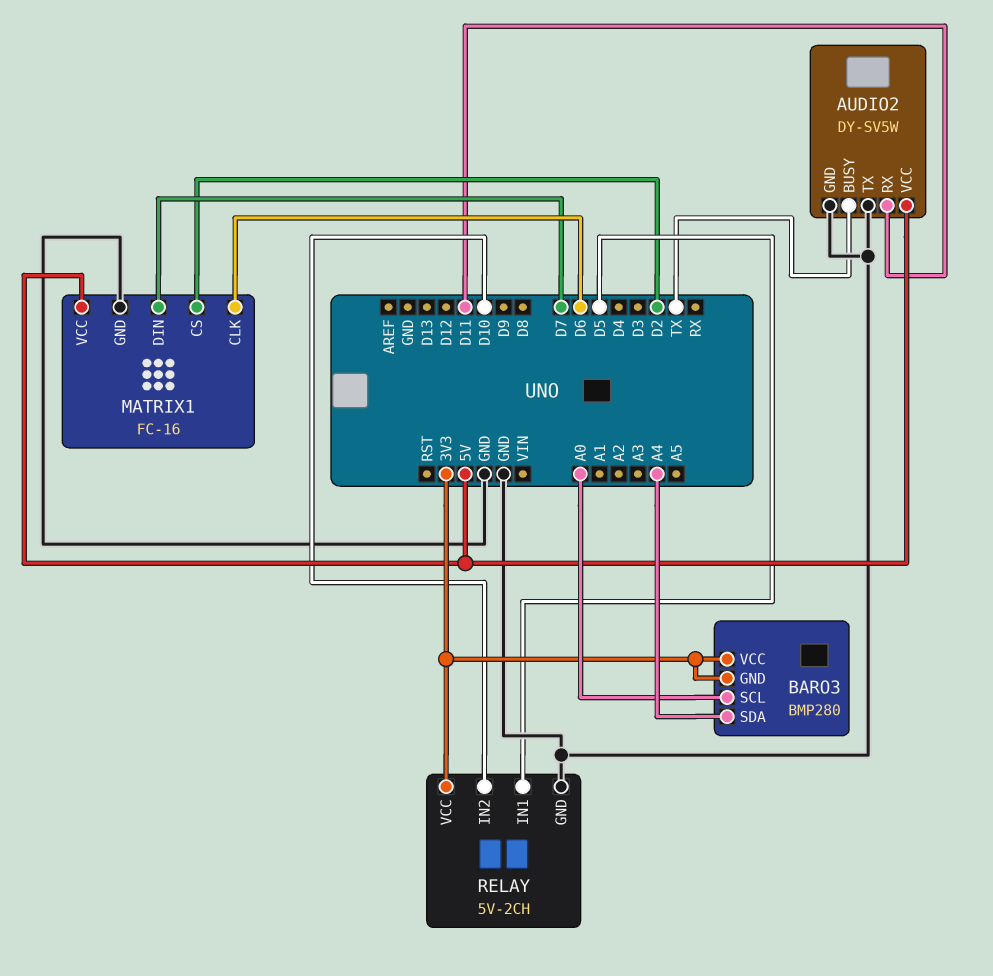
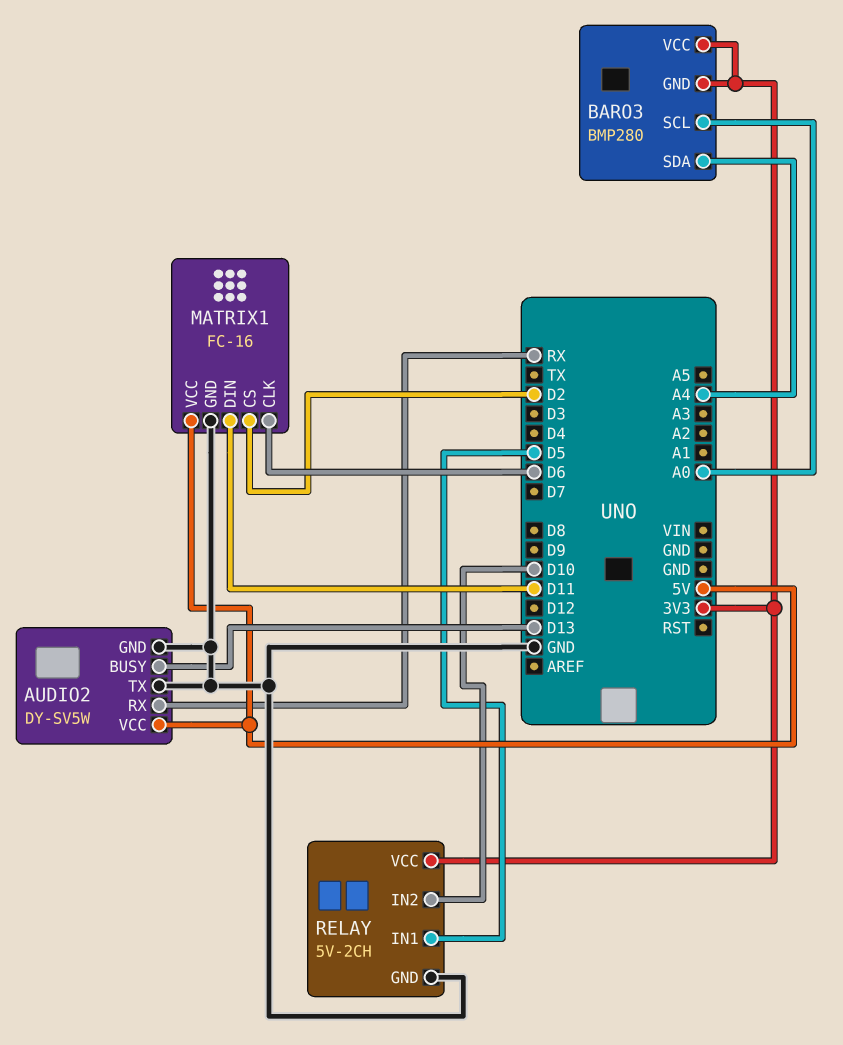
AUDIO2 pin BUSY: TX -> D13
AUDIO2 pin RX: D11 -> RX
MATRIX1 pin DIN: D7 -> D11

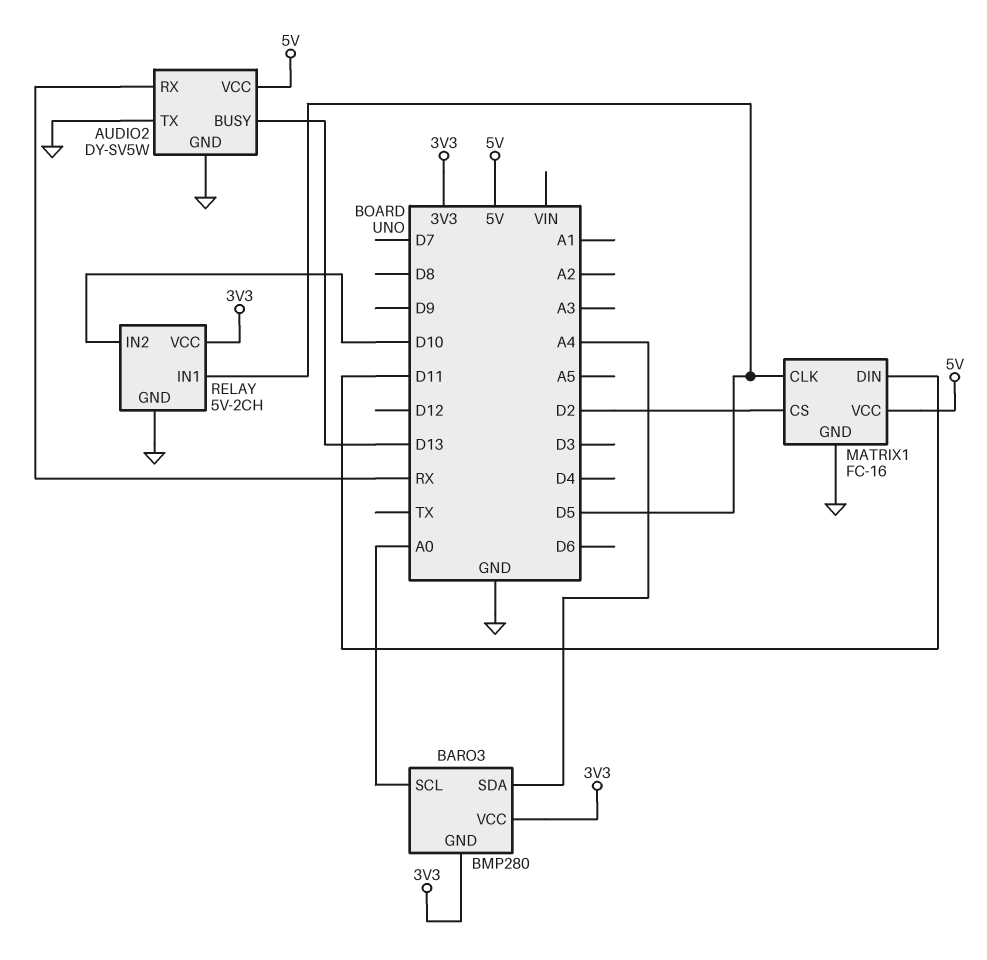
MATRIX1 pin CLK: D6 -> D5

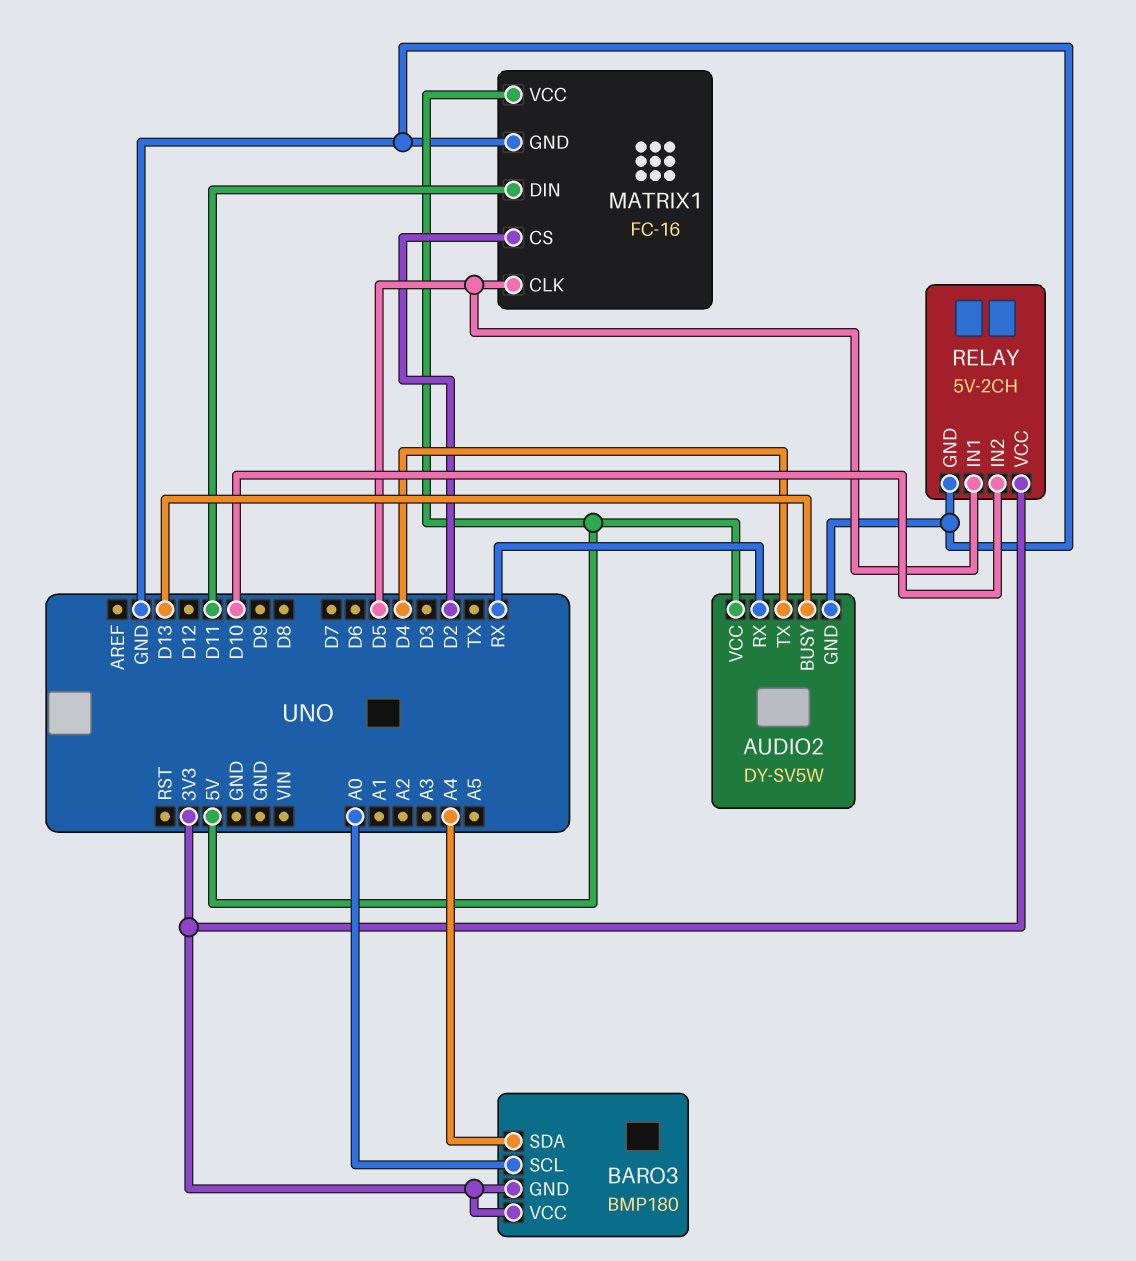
AUDIO2 pin TX: GND -> D4
BARO3: BMP280 -> BMP180

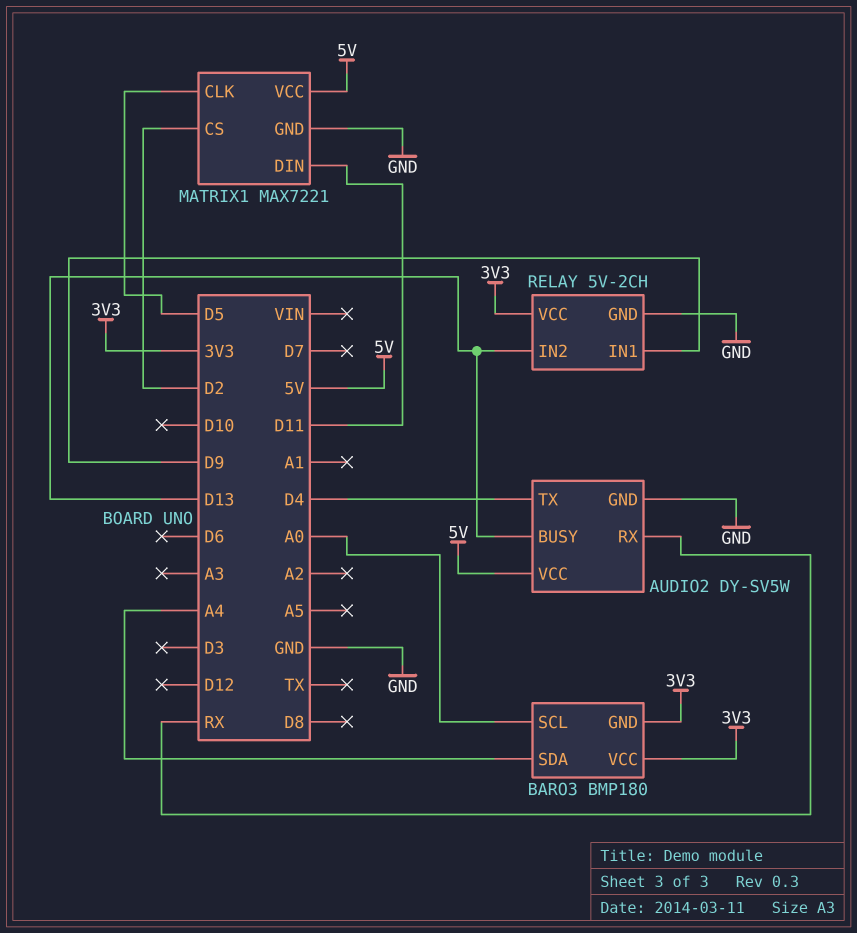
MATRIX1: FC-16 -> MAX7221
RELAY pin IN1: D5 -> D9
RELAY pin IN2: D10 -> D13

